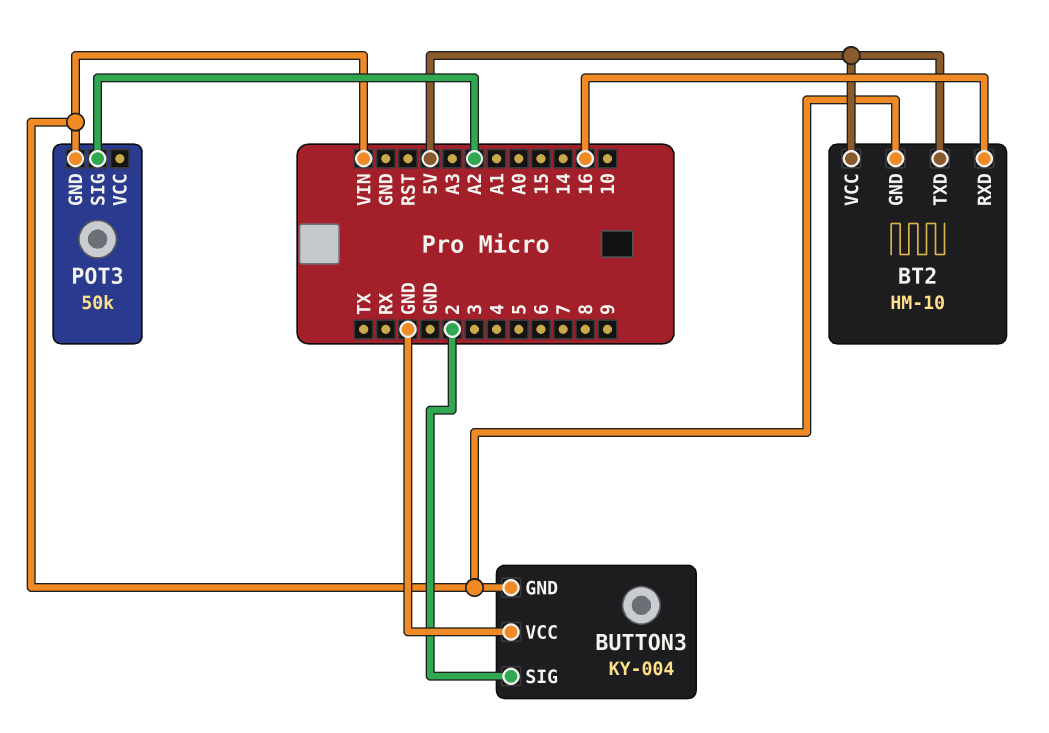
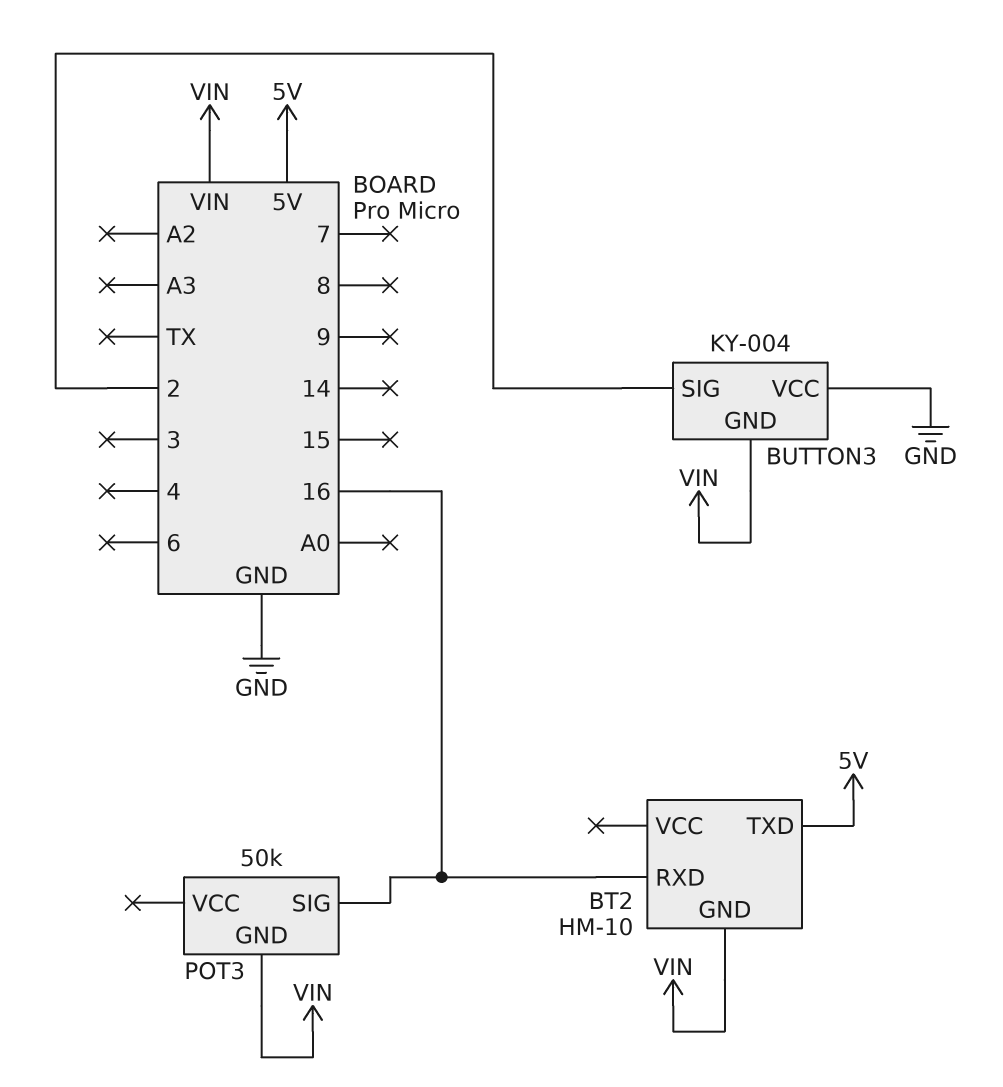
BT2 pin VCC: 5V -> none
POT3 pin SIG: A2 -> 16

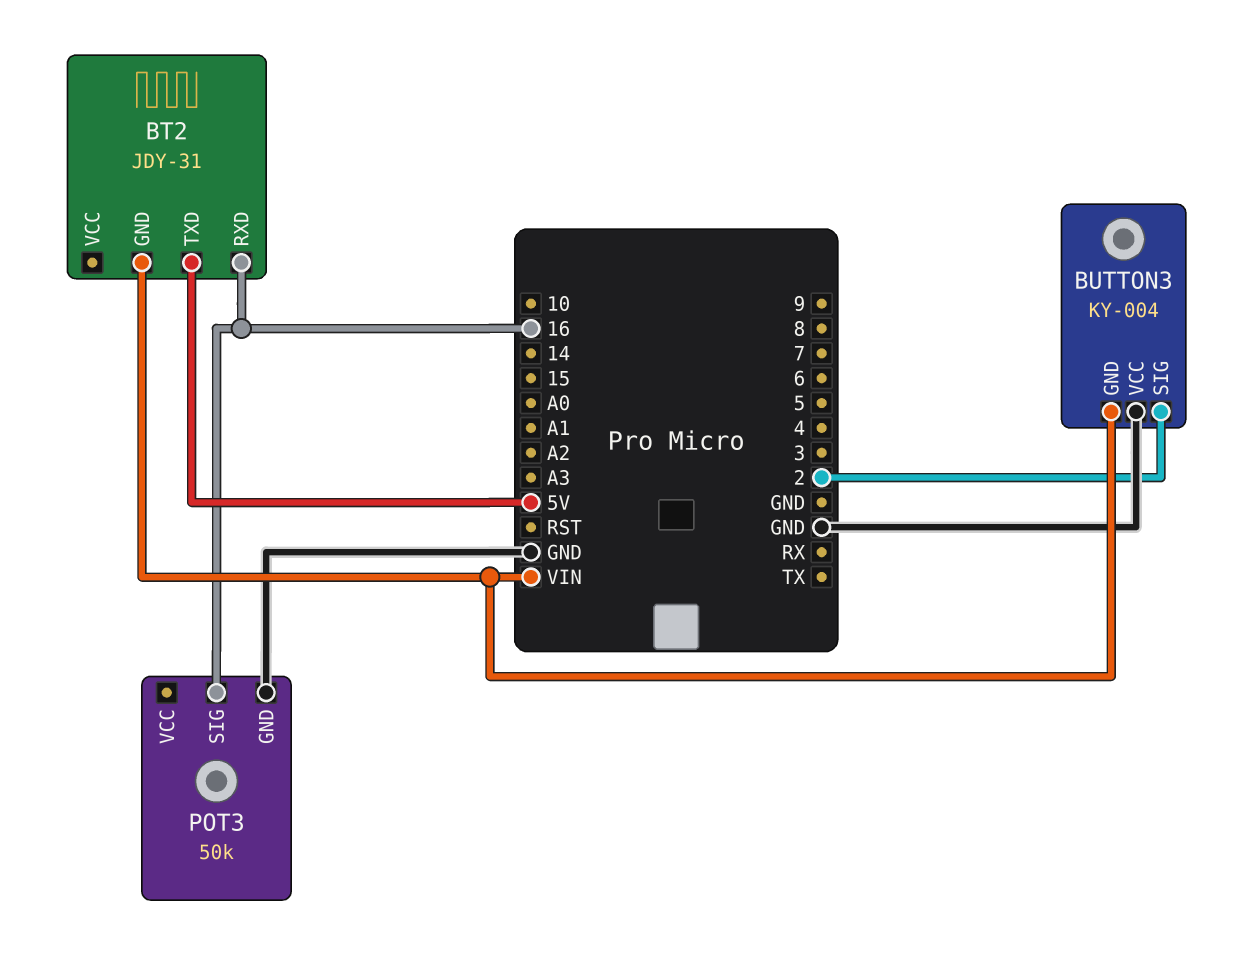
BT2: HM-10 -> JDY-31
POT3 pin GND: VIN -> GND

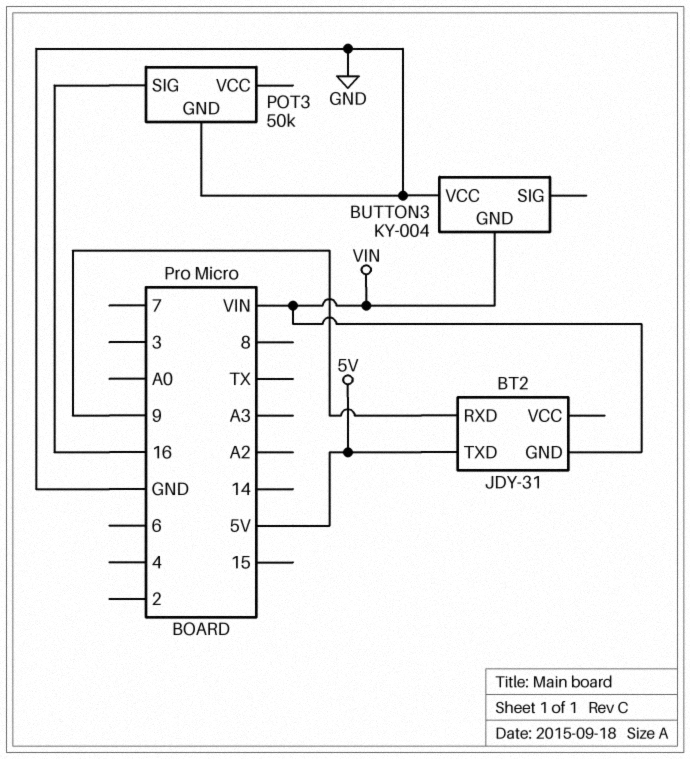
BT2 pin RXD: 16 -> 9
BUTTON3 pin SIG: 2 -> none

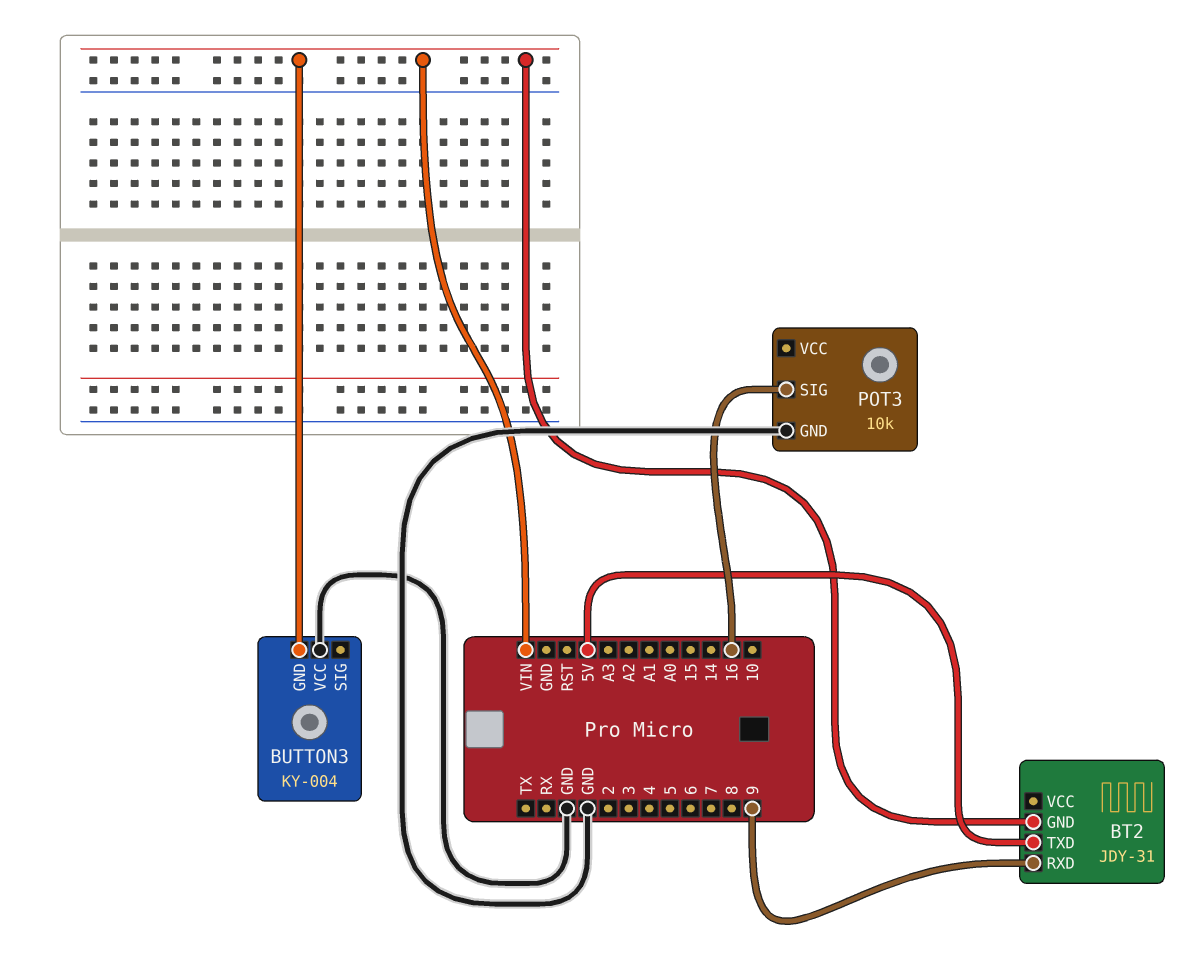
POT3: 50k -> 10k

